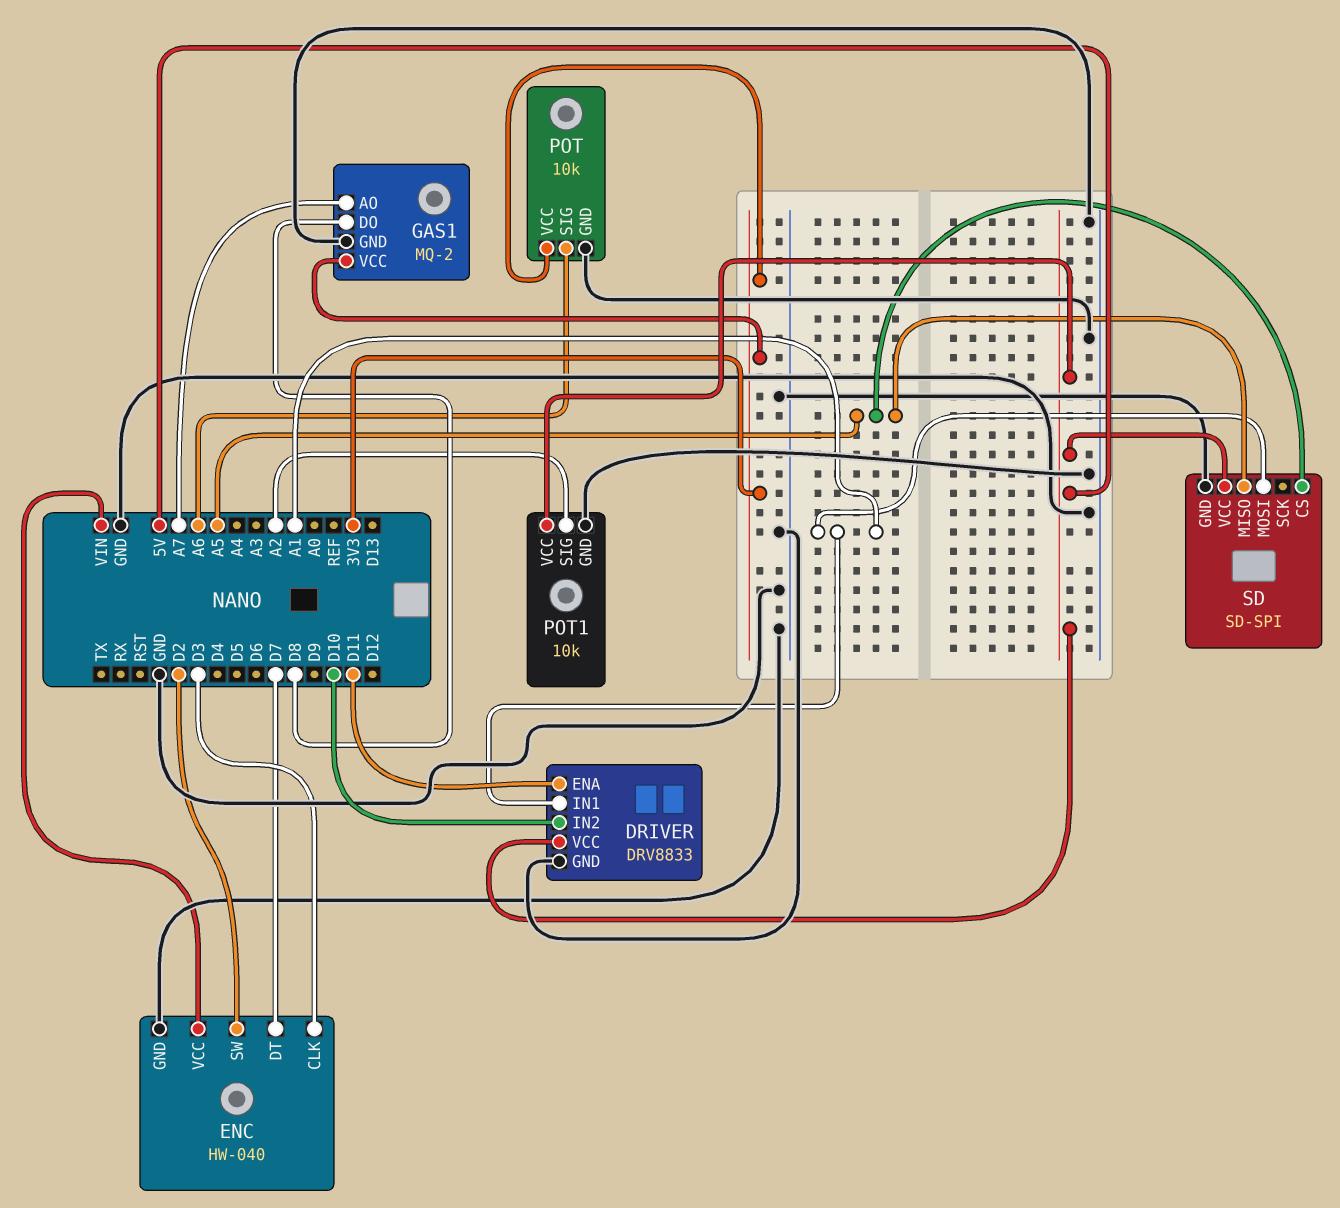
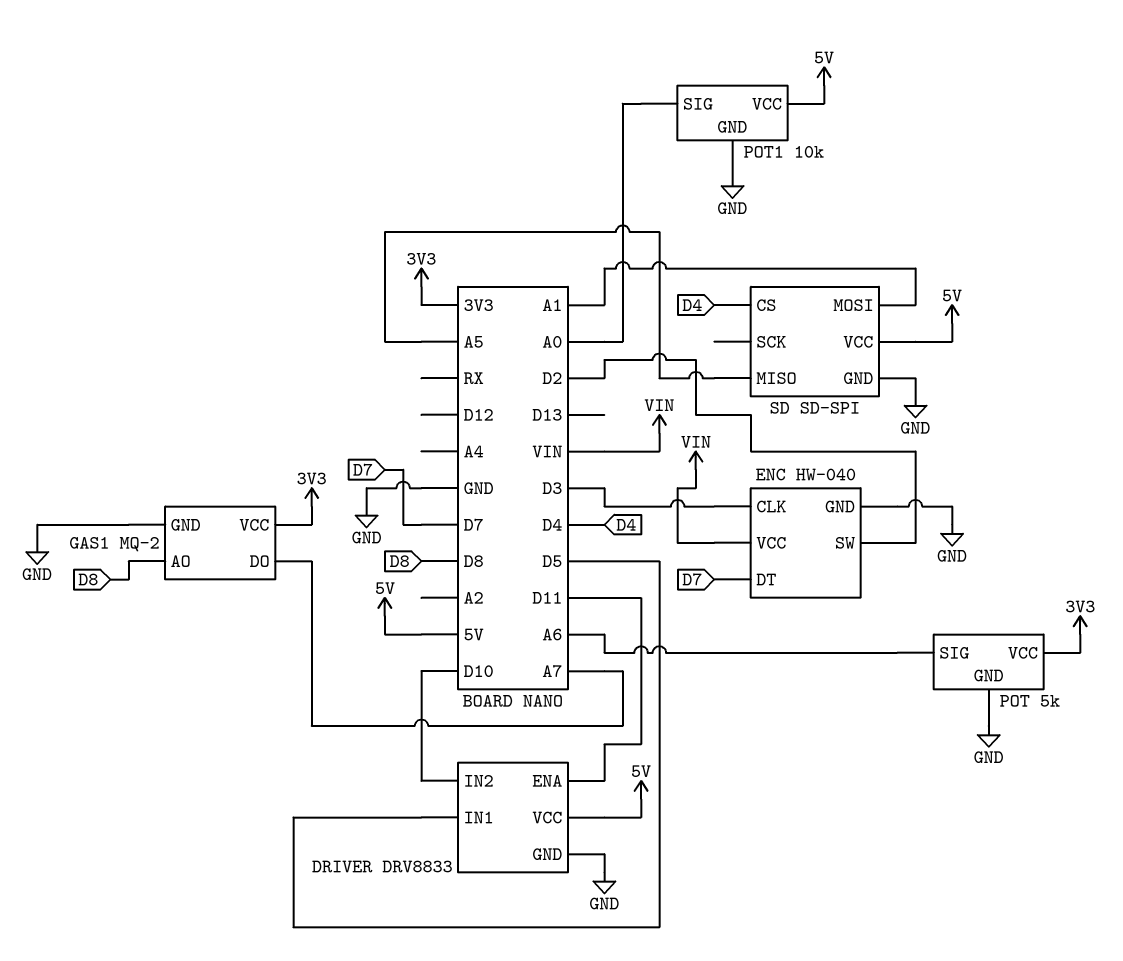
DRIVER pin IN1: A1 -> D5
GAS1 pin AO: A7 -> D8
GAS1 pin DO: D8 -> A7
POT: 10k -> 5k
POT1 pin SIG: A2 -> A0
SD pin CS: A5 -> D4

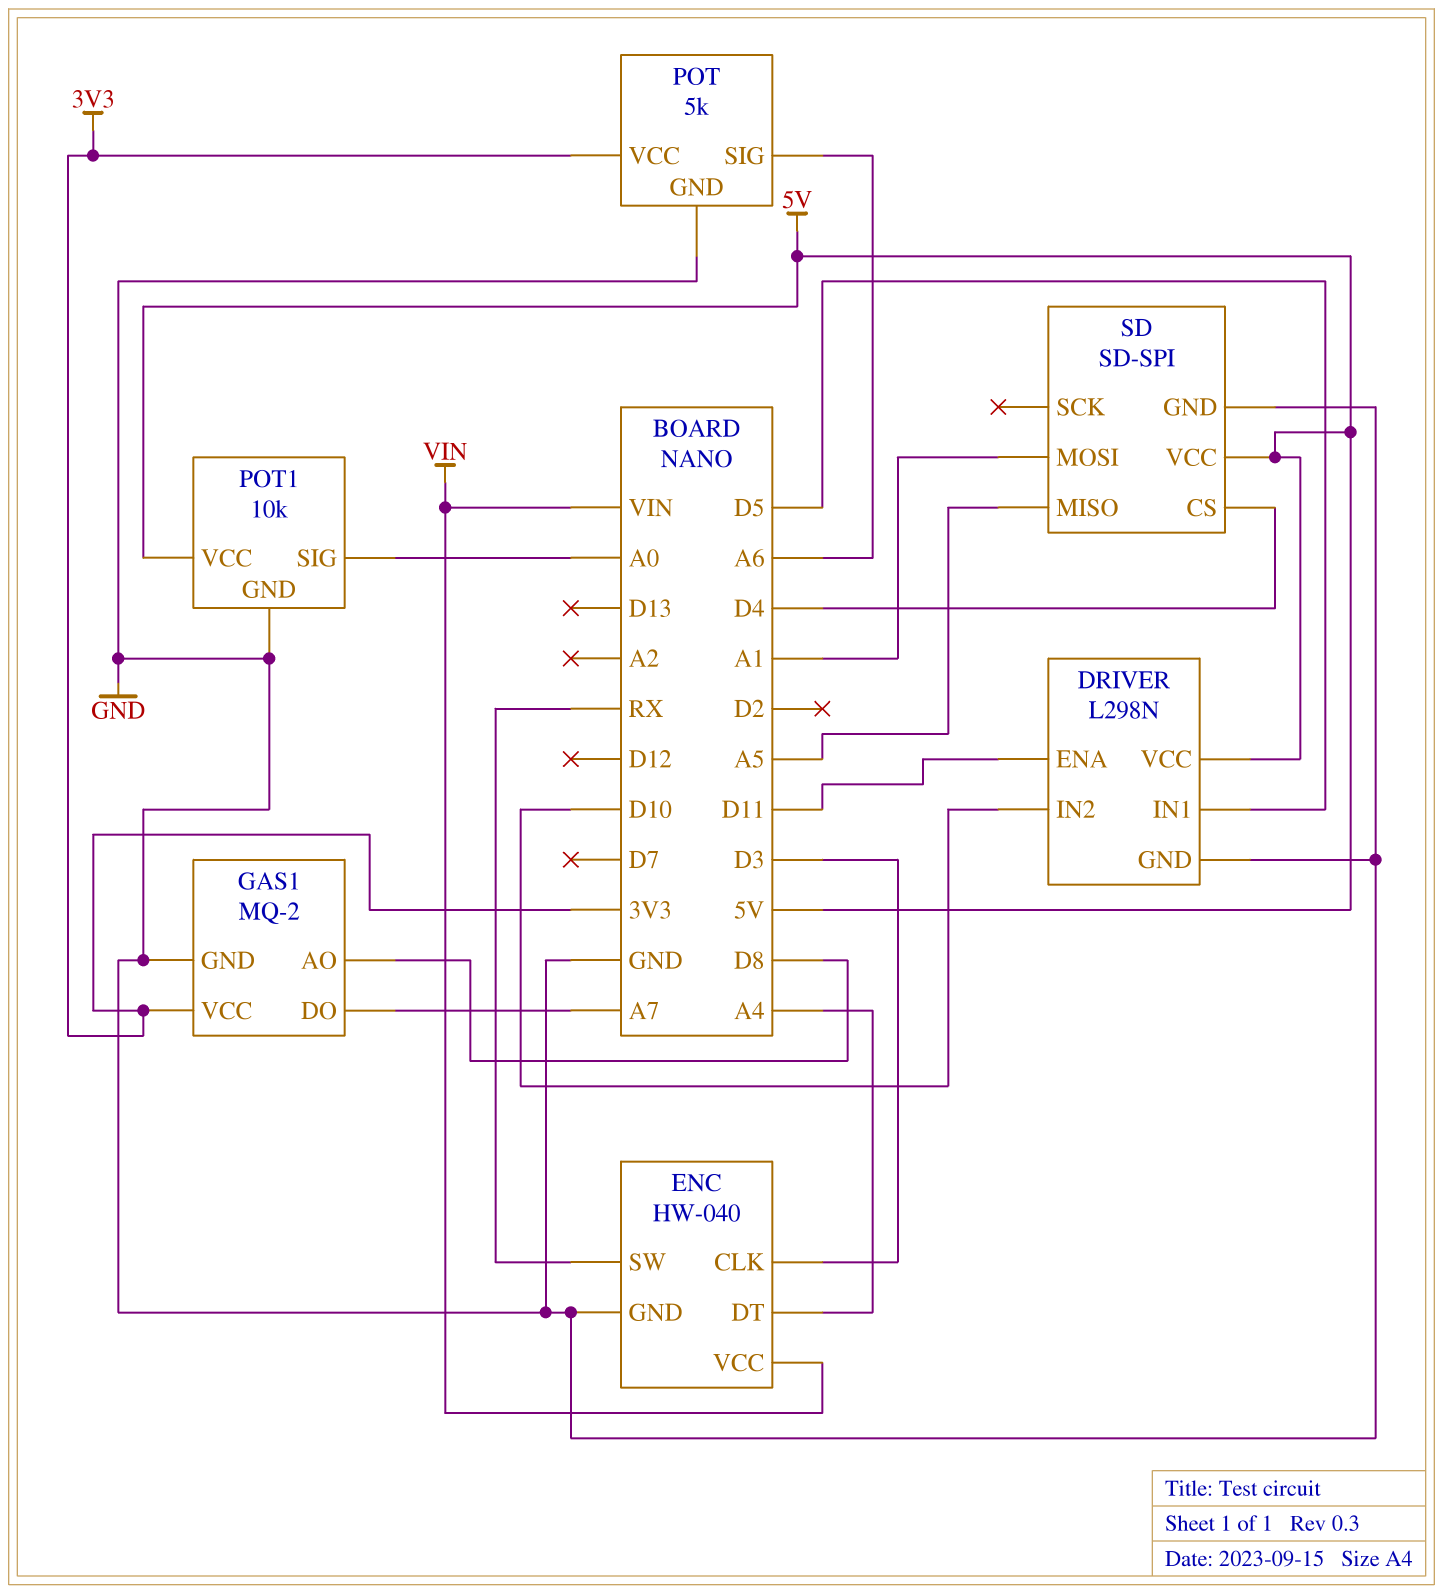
DRIVER: DRV8833 -> L298N
ENC pin DT: D7 -> A4
ENC pin SW: D2 -> RX

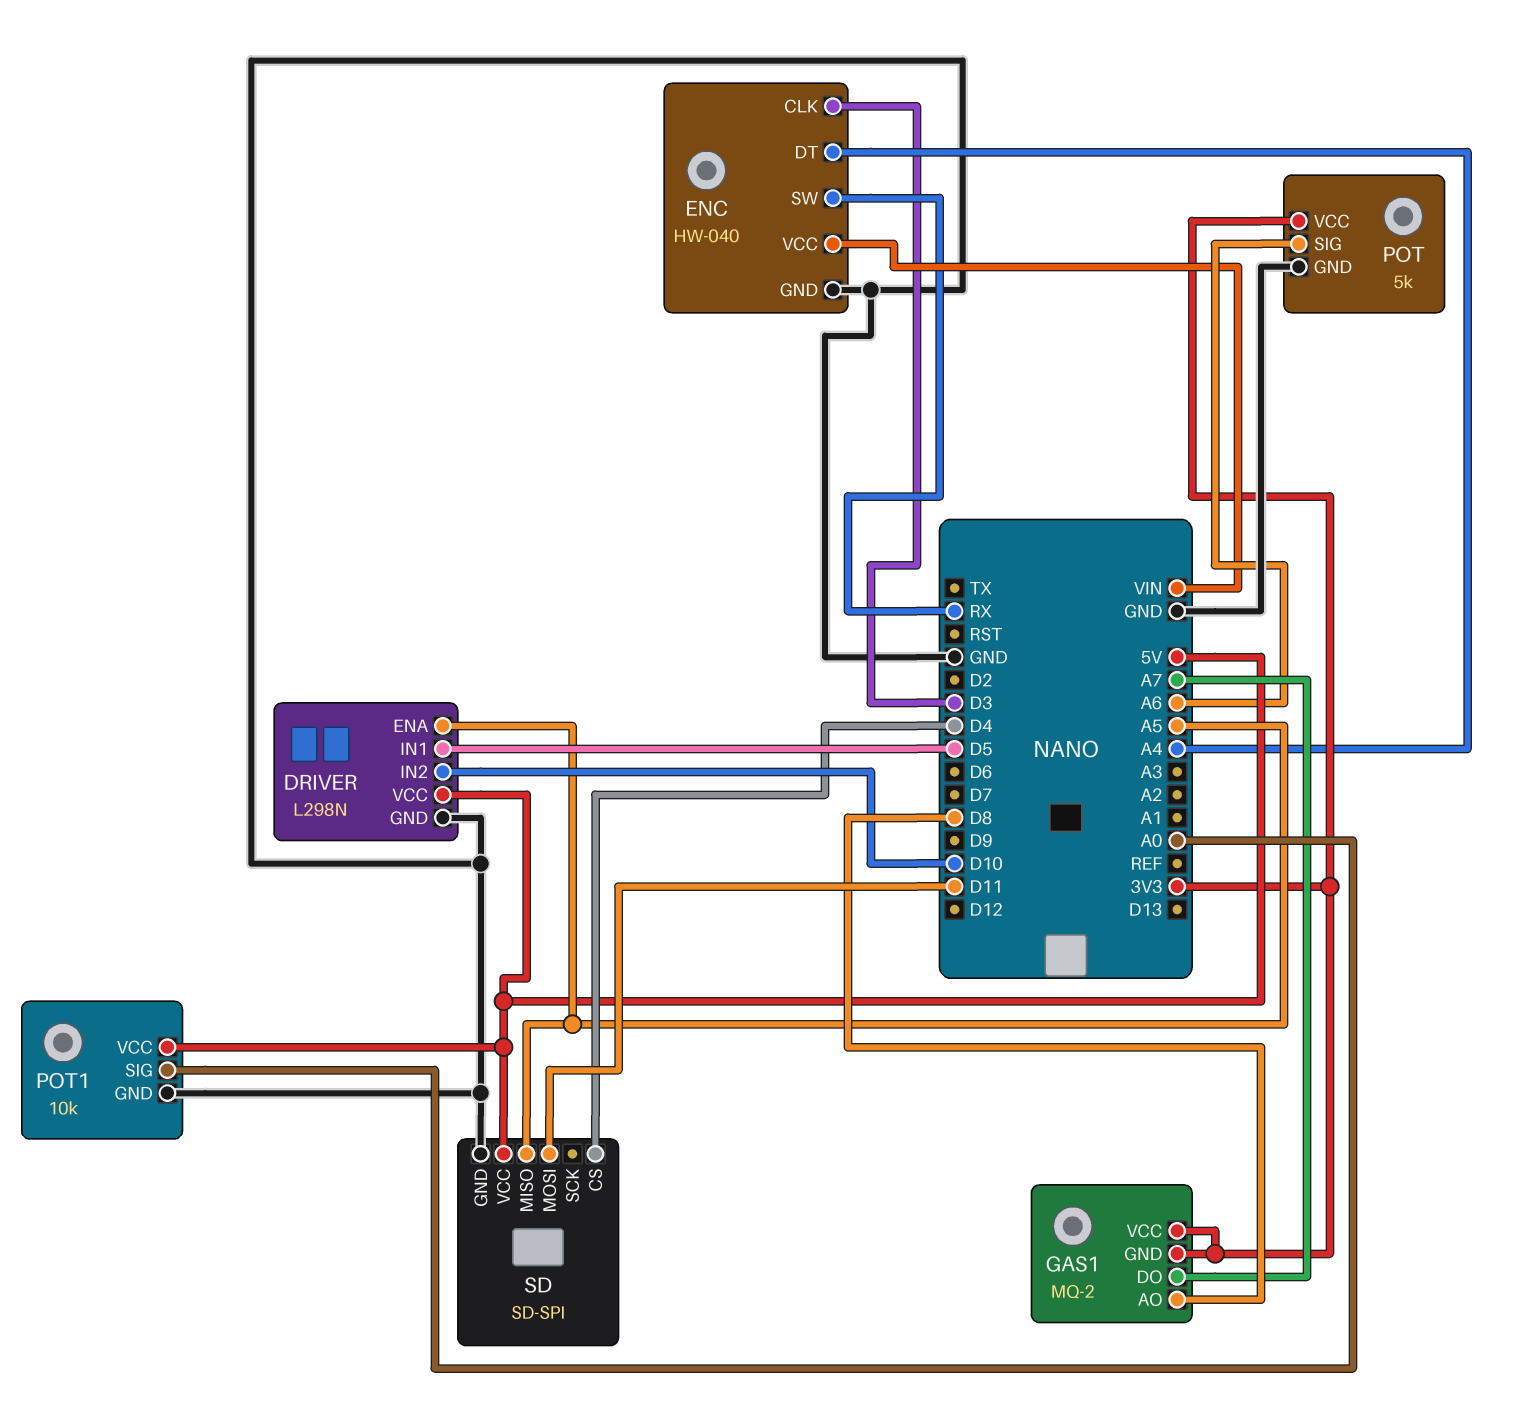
DRIVER pin ENA: D11 -> A5
GAS1 pin GND: GND -> 3V3
SD pin MOSI: A1 -> D11

